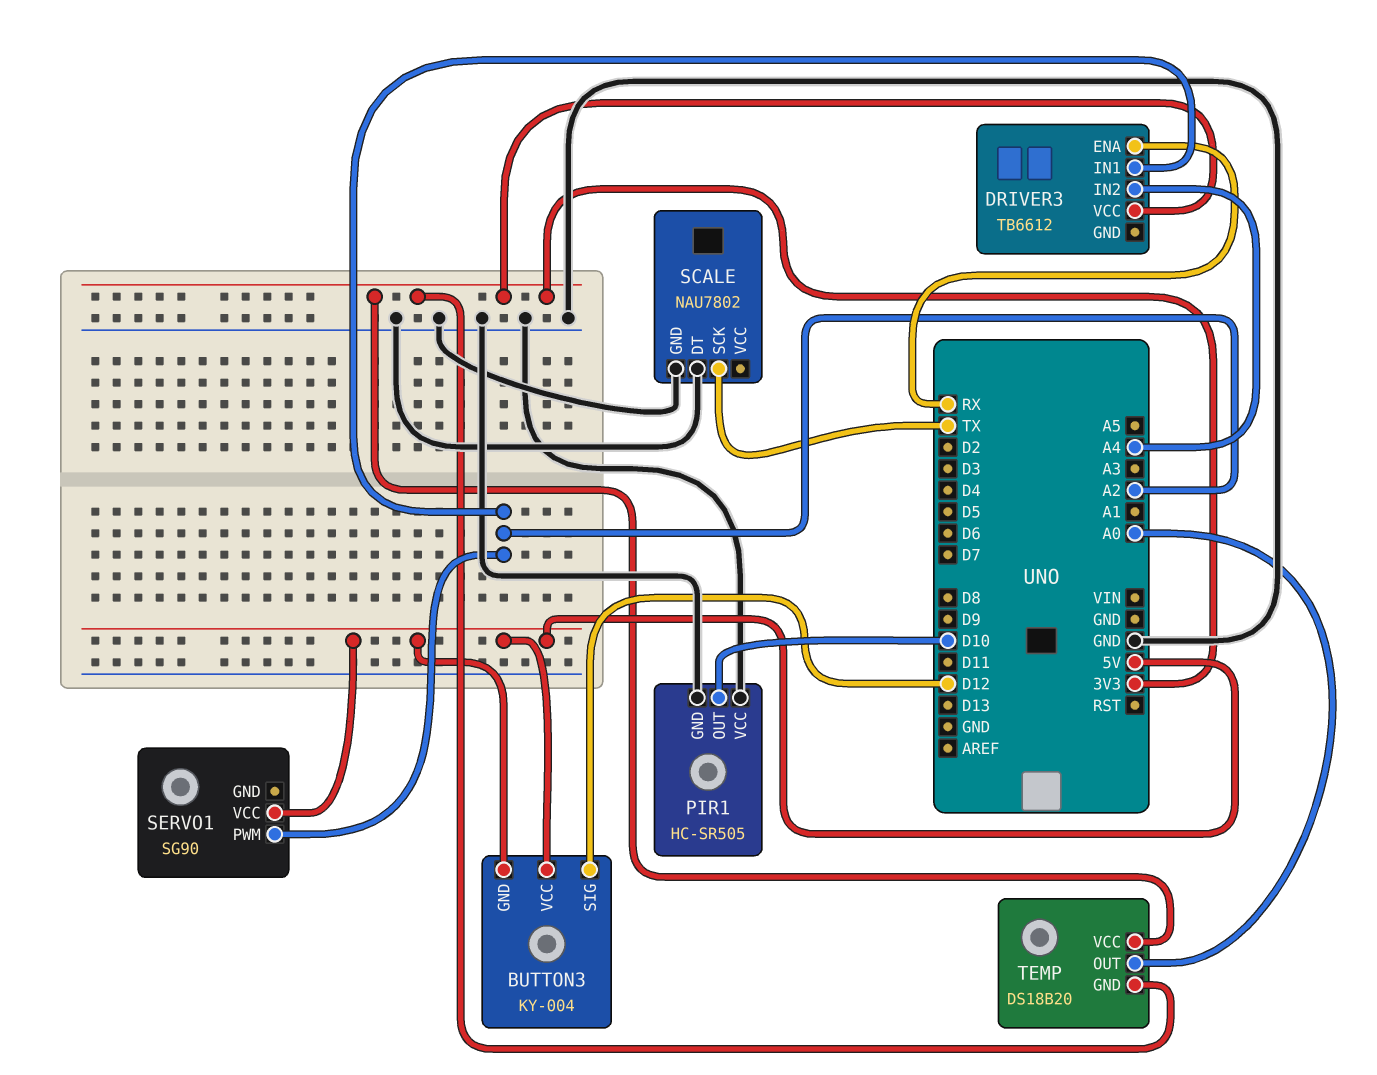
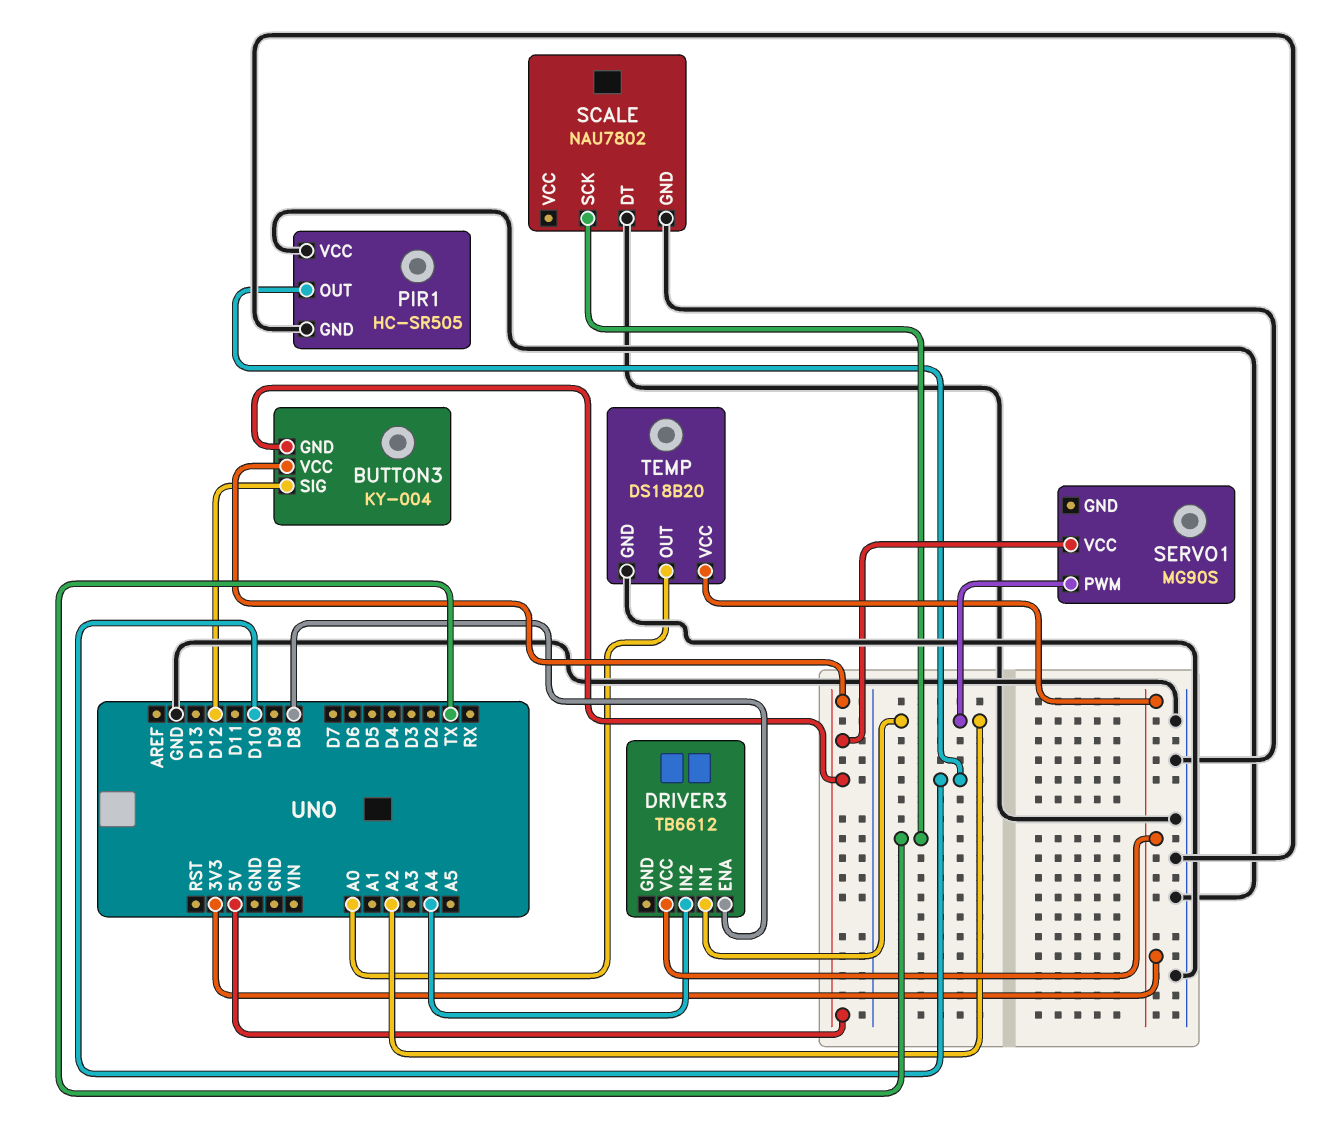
DRIVER3 pin ENA: RX -> D8
SERVO1: SG90 -> MG90S
TEMP pin GND: 3V3 -> GND

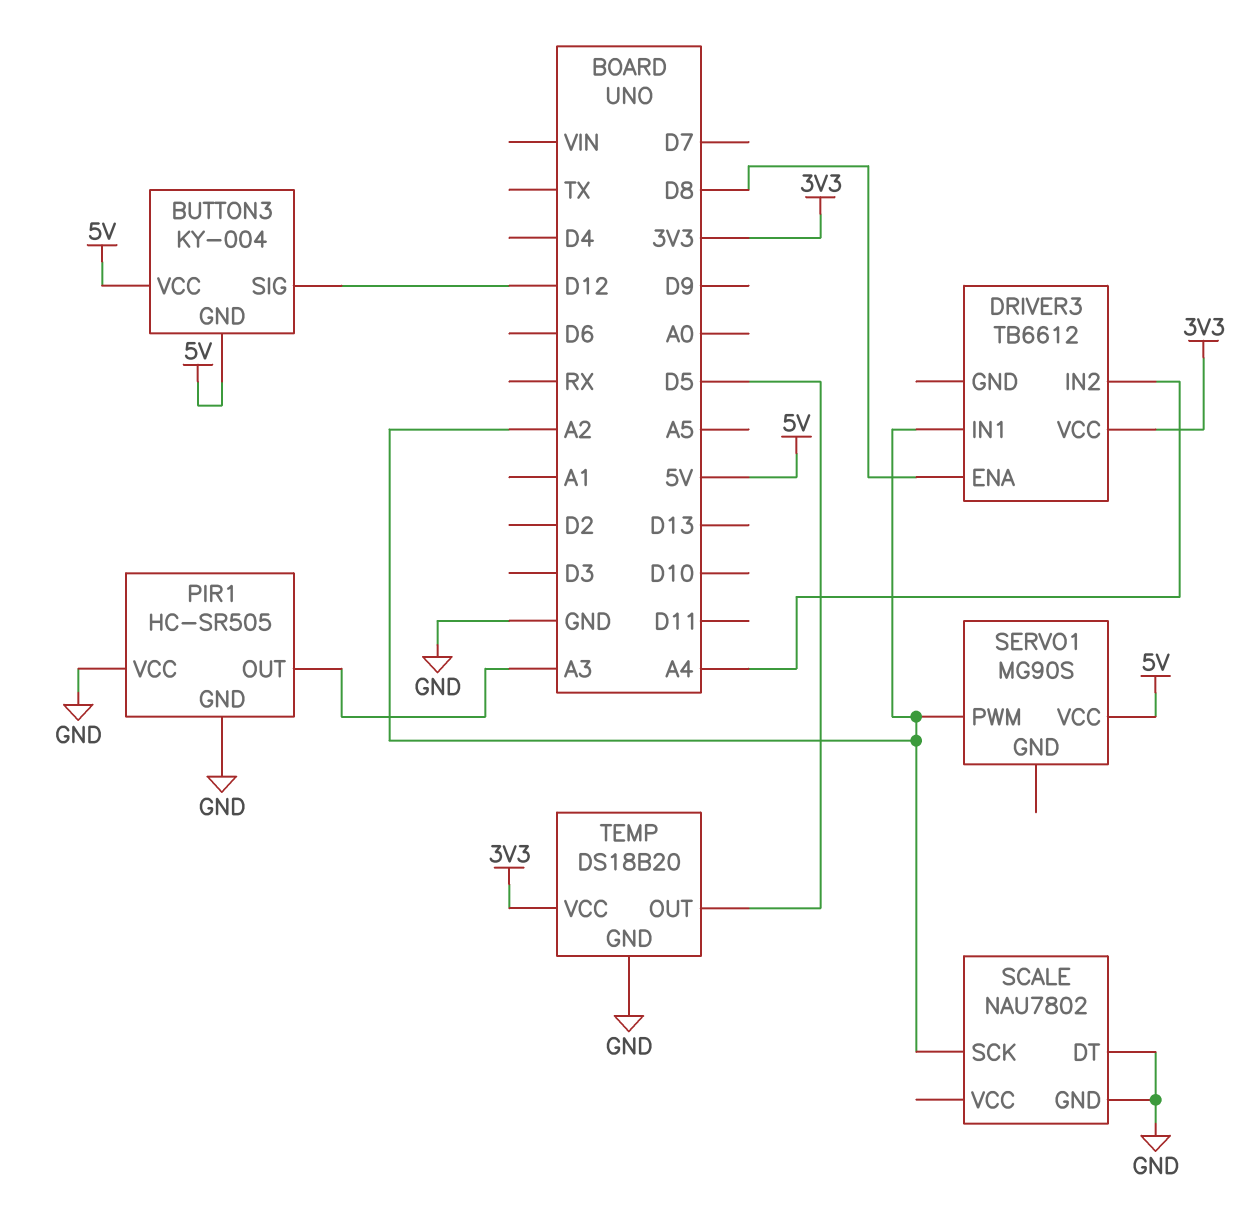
PIR1 pin OUT: D10 -> A3
SCALE pin SCK: TX -> A2
TEMP pin OUT: A0 -> D5

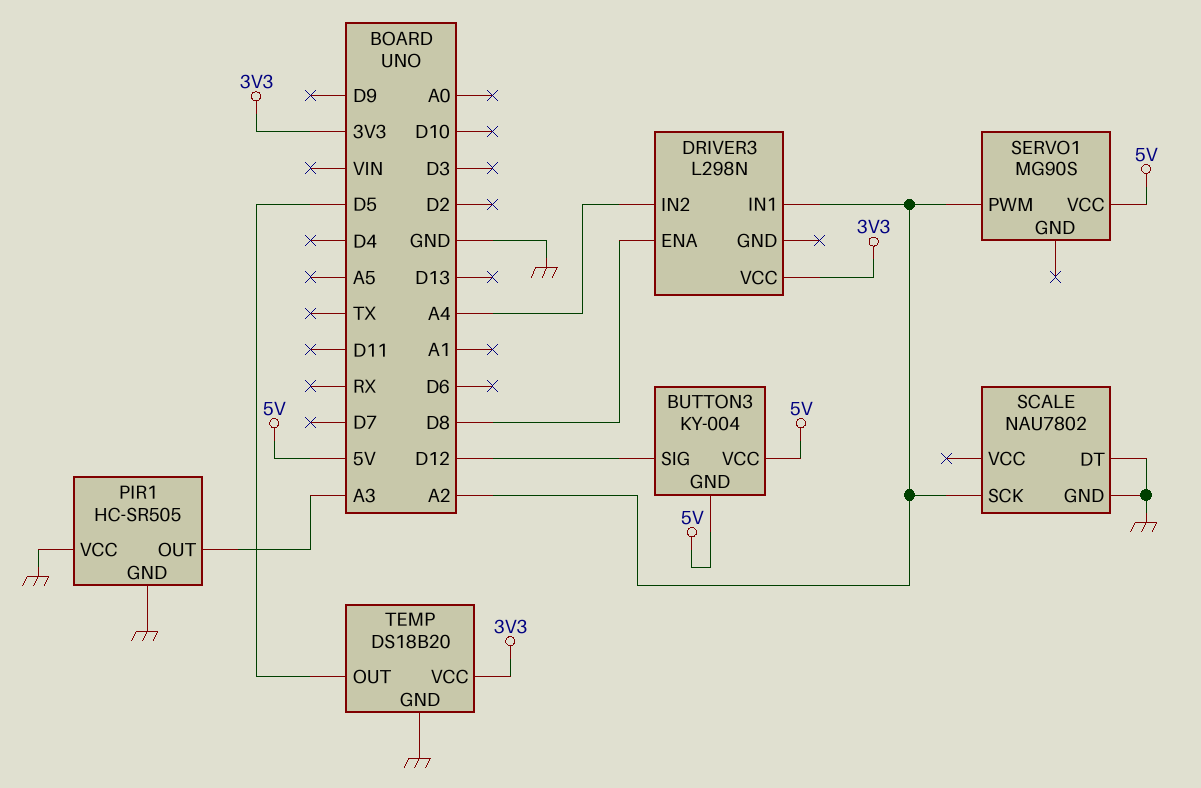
DRIVER3: TB6612 -> L298N

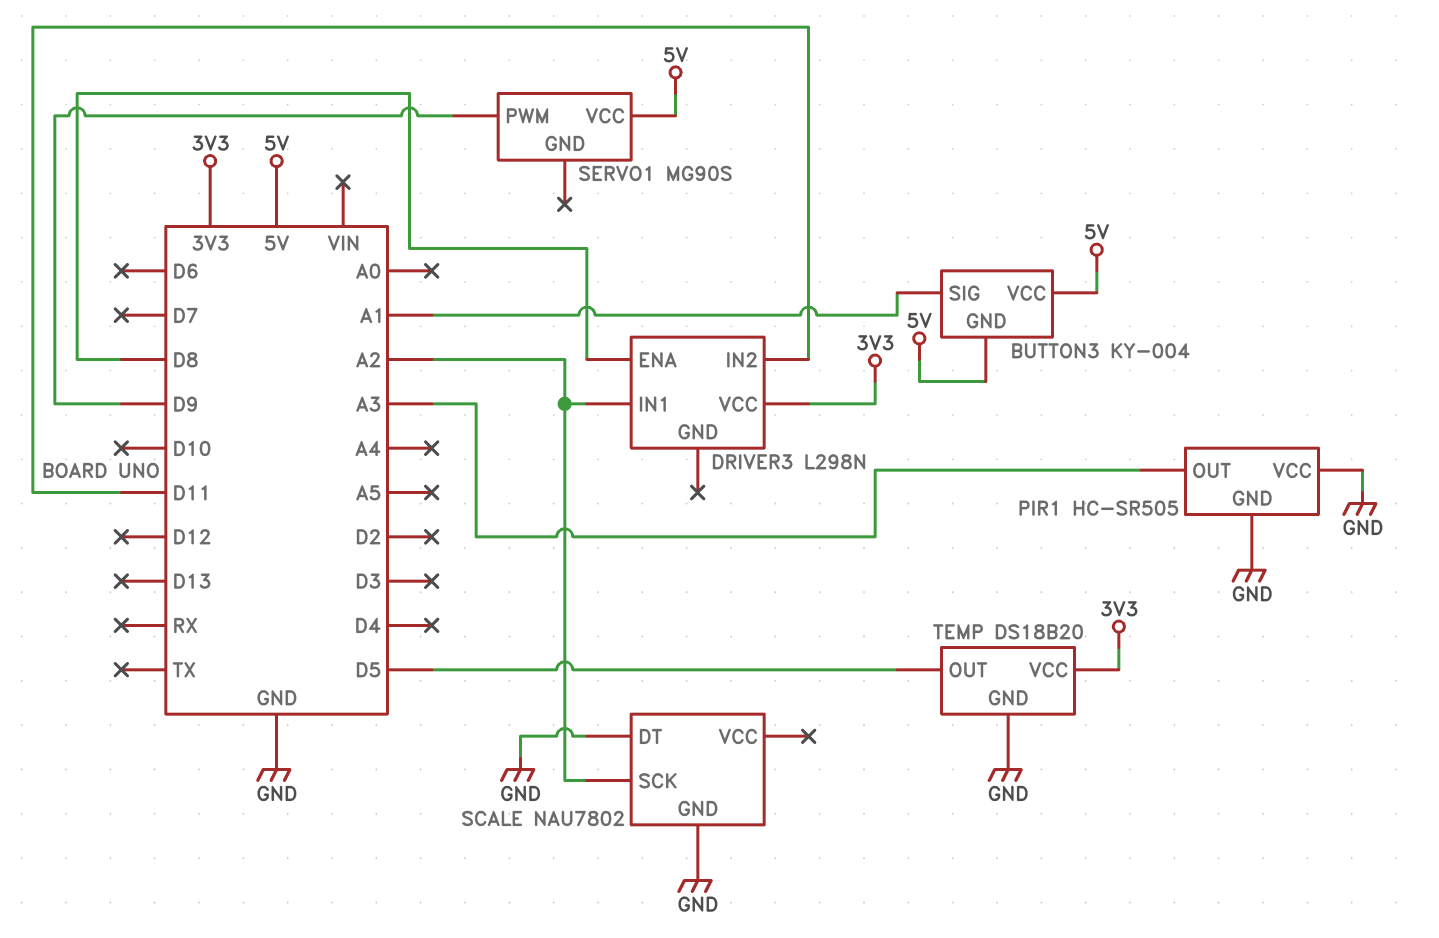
BUTTON3 pin SIG: D12 -> A1
DRIVER3 pin IN2: A4 -> D11
SERVO1 pin PWM: A2 -> D9

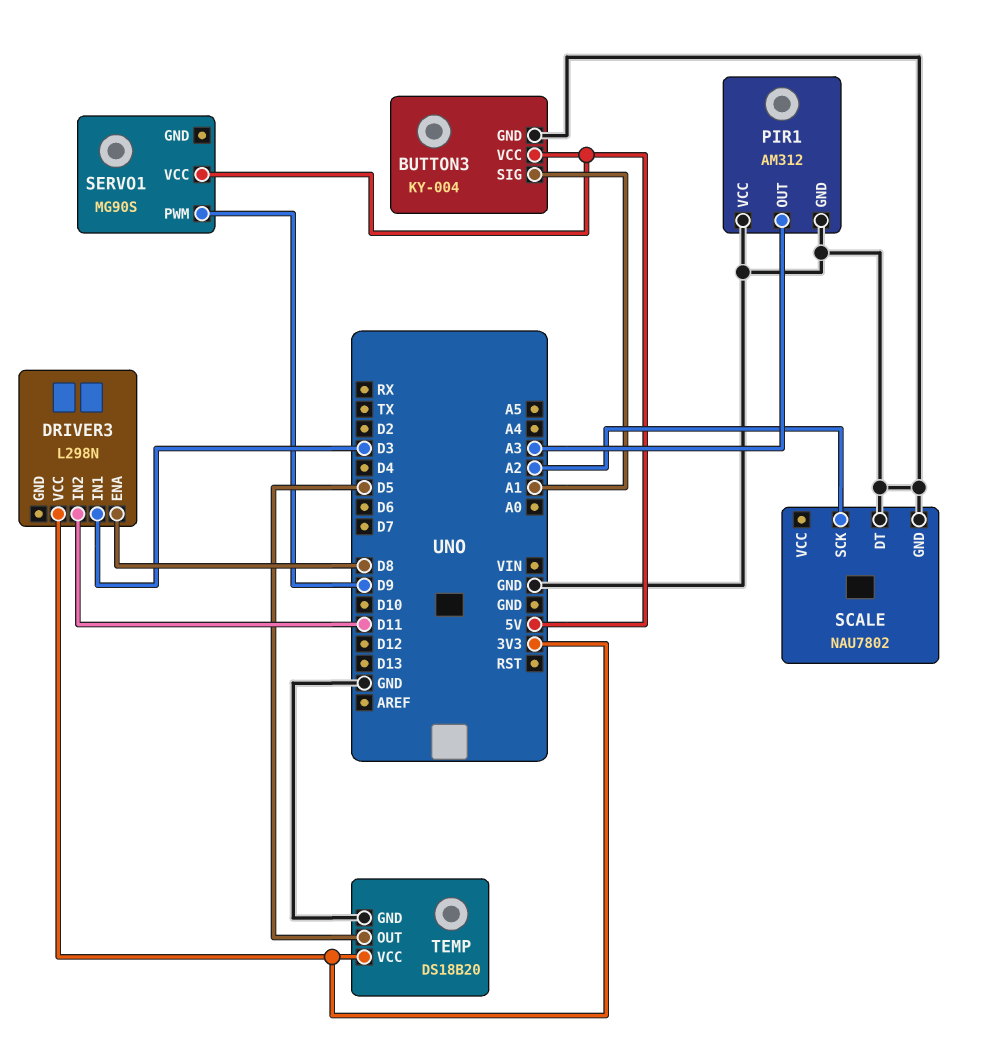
BUTTON3 pin GND: 5V -> GND
DRIVER3 pin IN1: A2 -> D3
PIR1: HC-SR505 -> AM312

